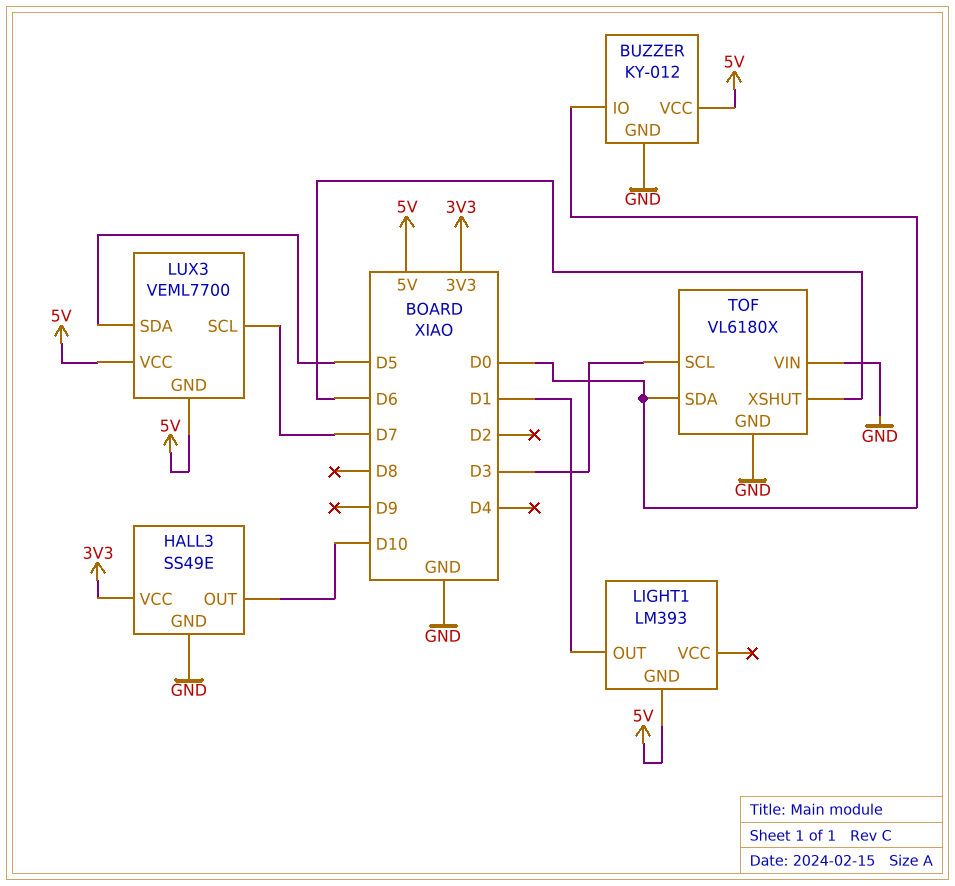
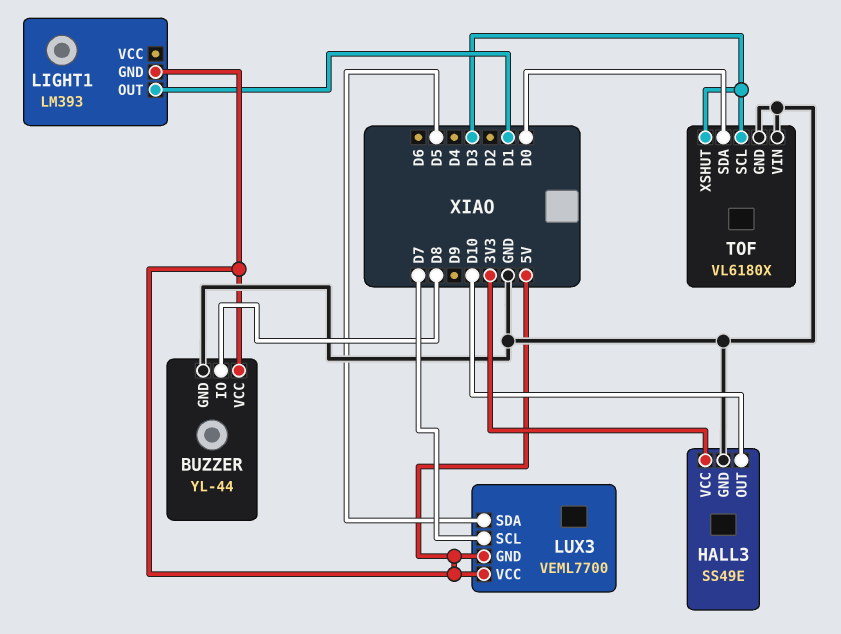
BUZZER: KY-012 -> YL-44
BUZZER pin IO: D0 -> D8
TOF pin XSHUT: D6 -> D3

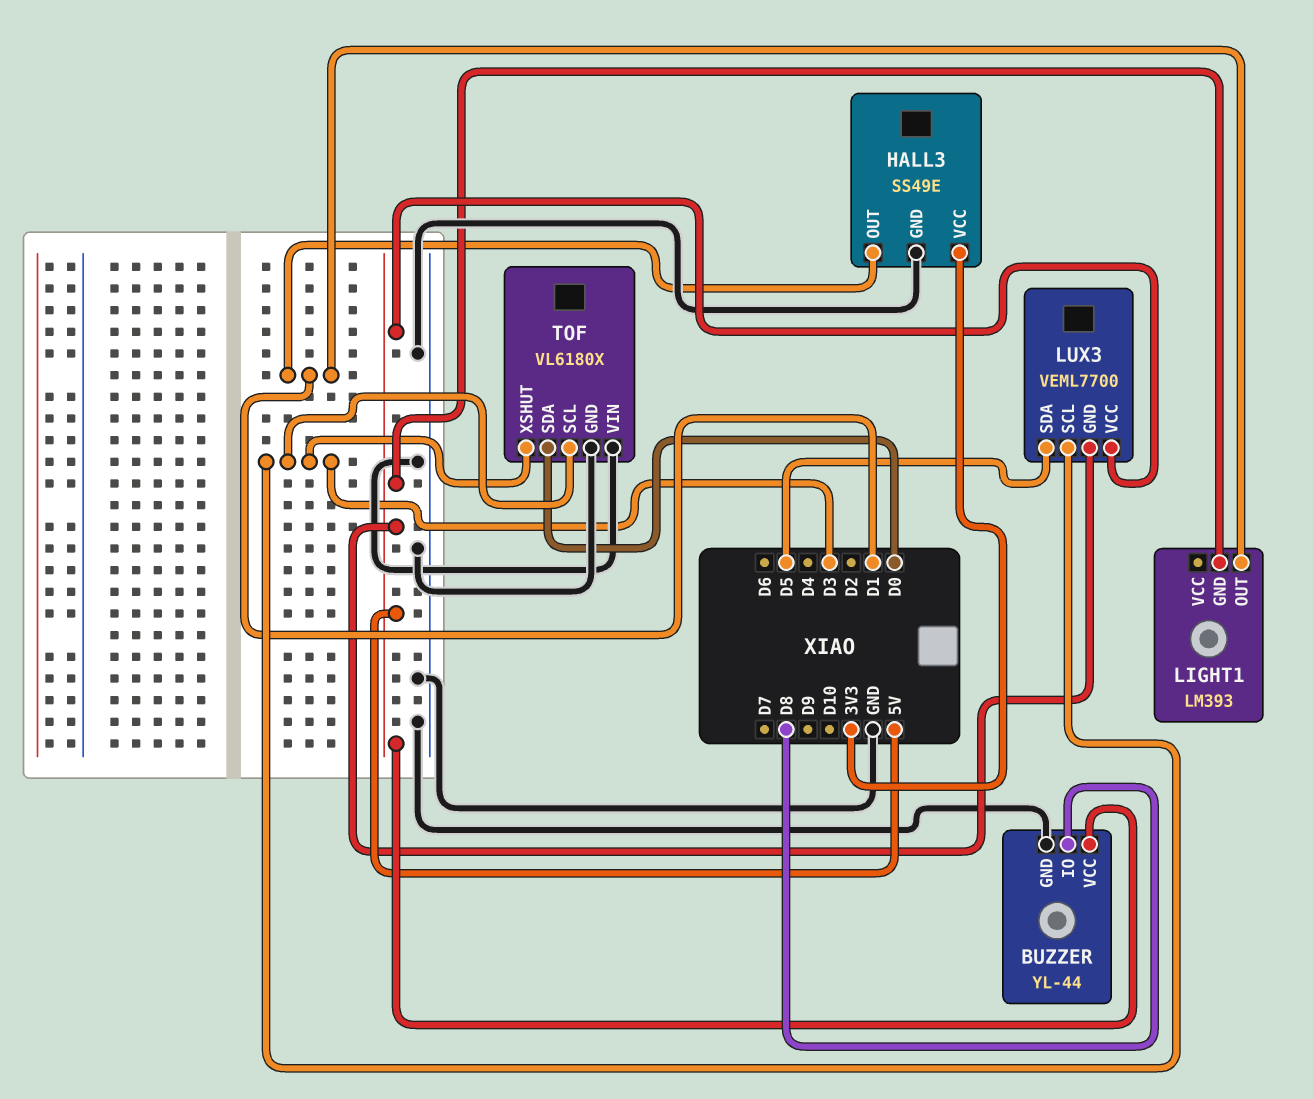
HALL3 pin OUT: D10 -> D1
LUX3 pin SCL: D7 -> D3

